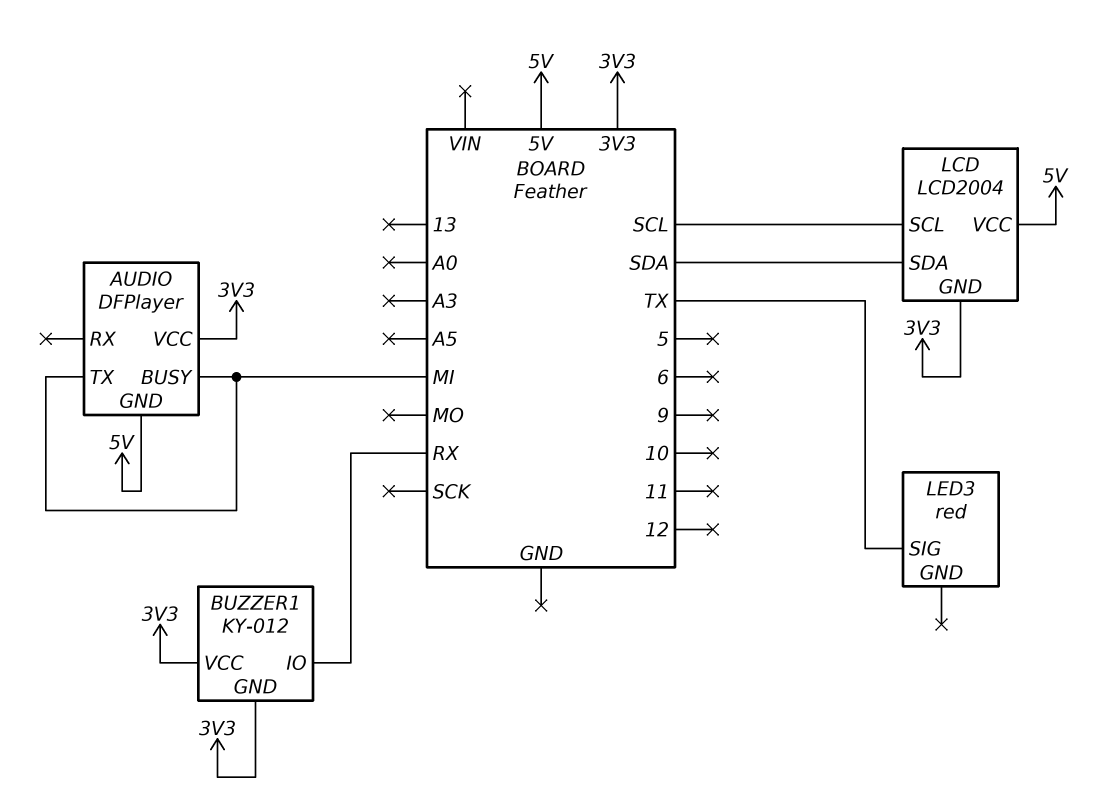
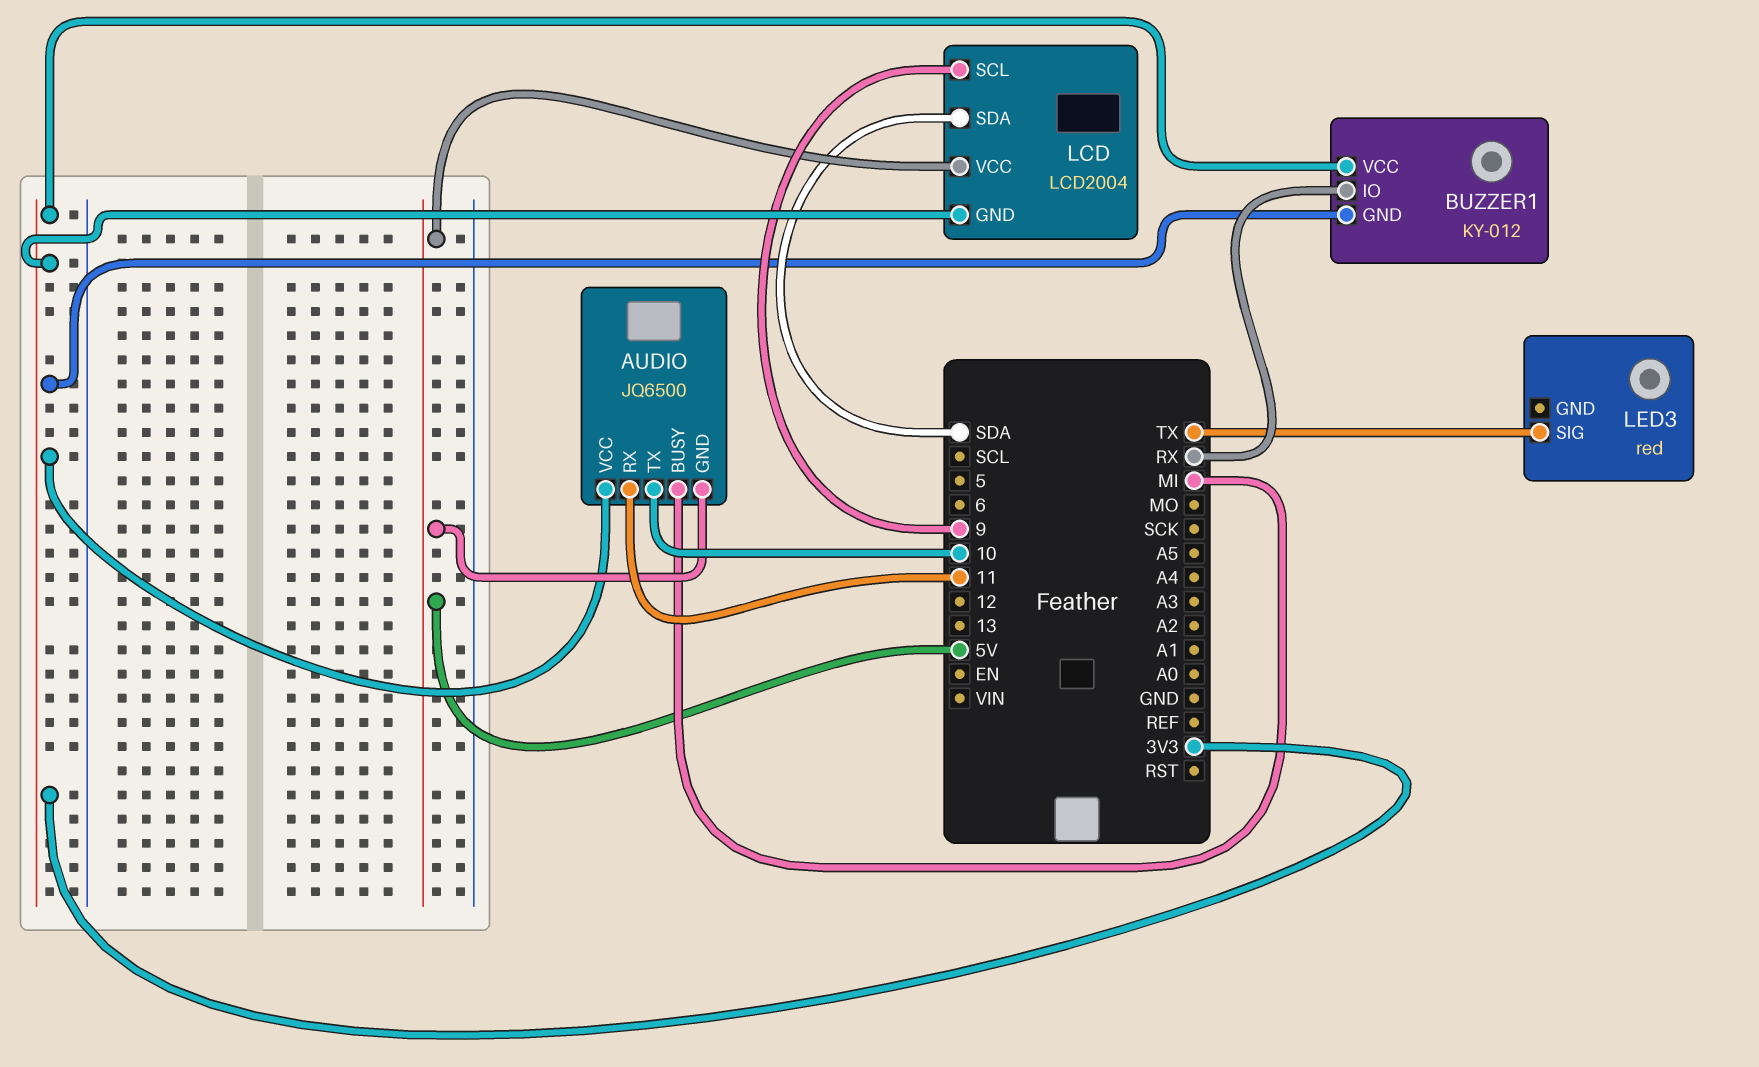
AUDIO: DFPlayer -> JQ6500
AUDIO pin RX: none -> 11
AUDIO pin TX: MI -> 10
LCD pin SCL: SCL -> 9

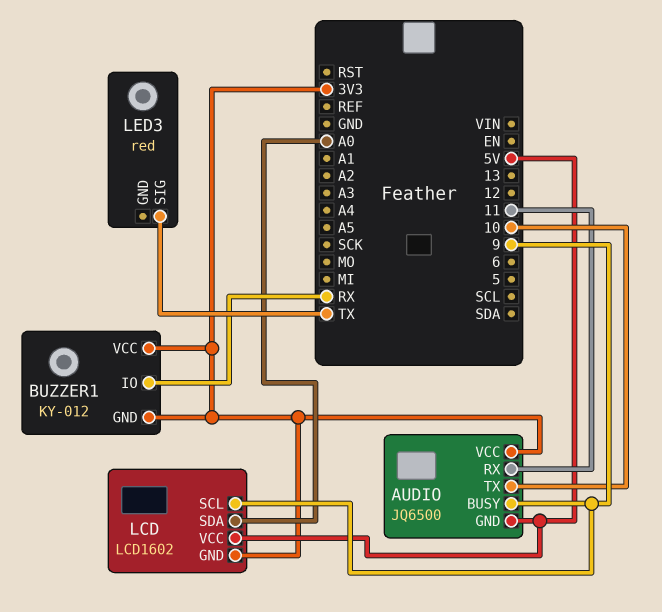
AUDIO pin BUSY: MI -> 9
LCD: LCD2004 -> LCD1602
LCD pin SDA: SDA -> A0

